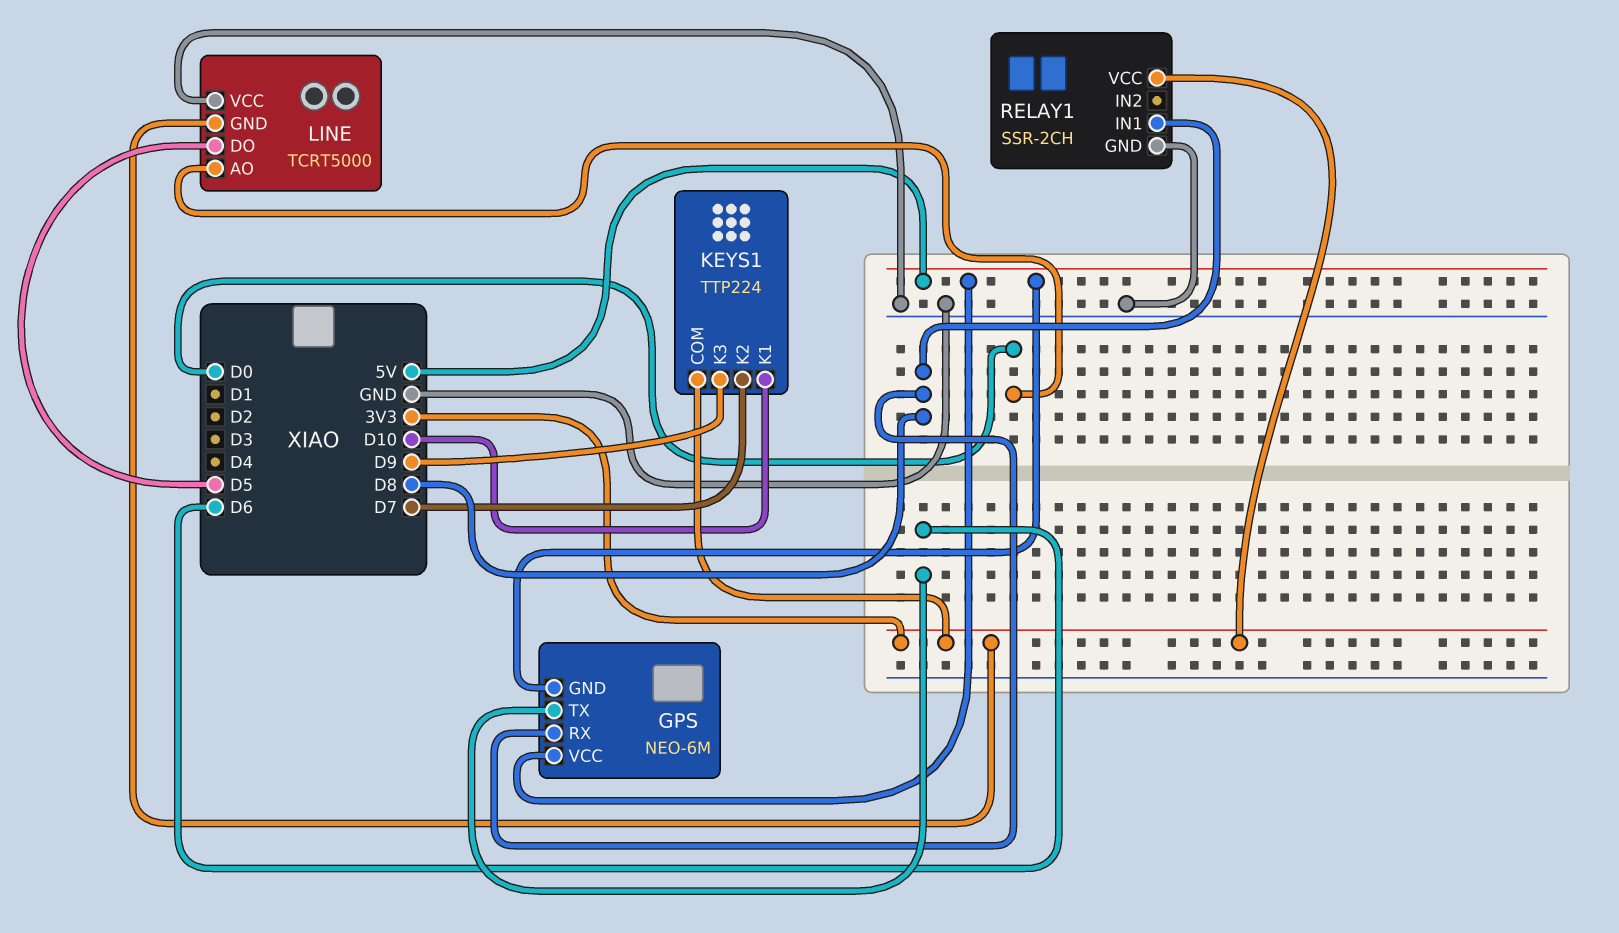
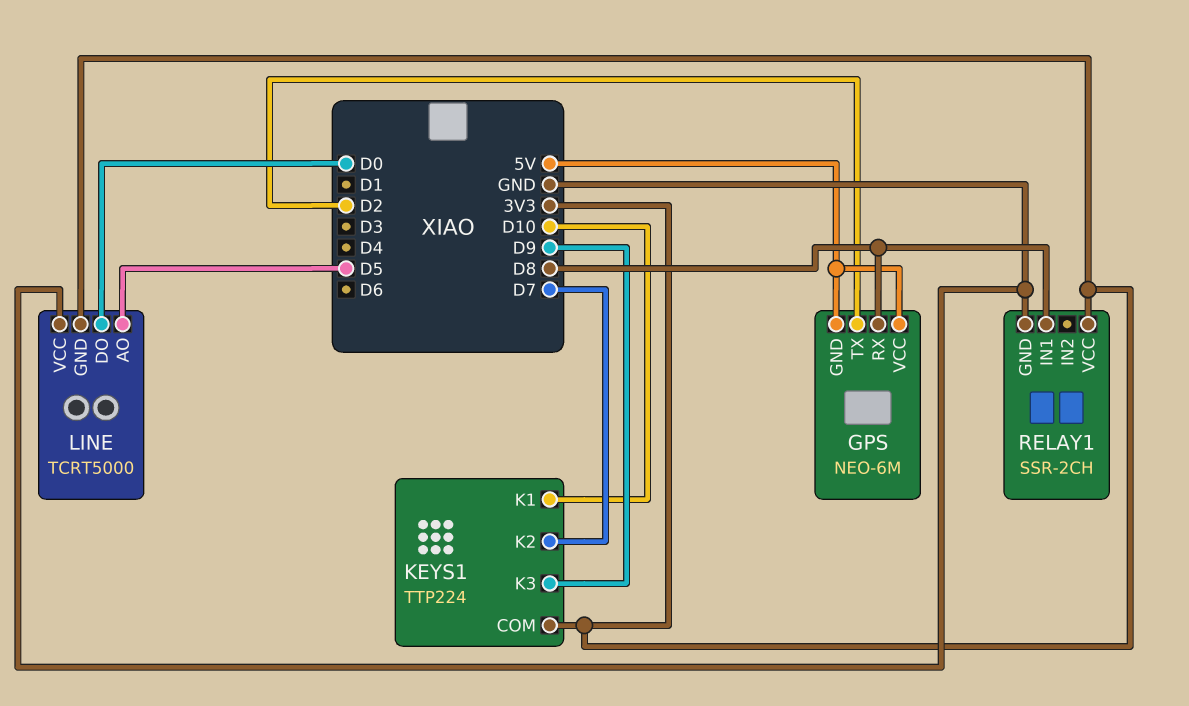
GPS pin TX: D6 -> D2
LINE pin AO: D0 -> D5
LINE pin DO: D5 -> D0

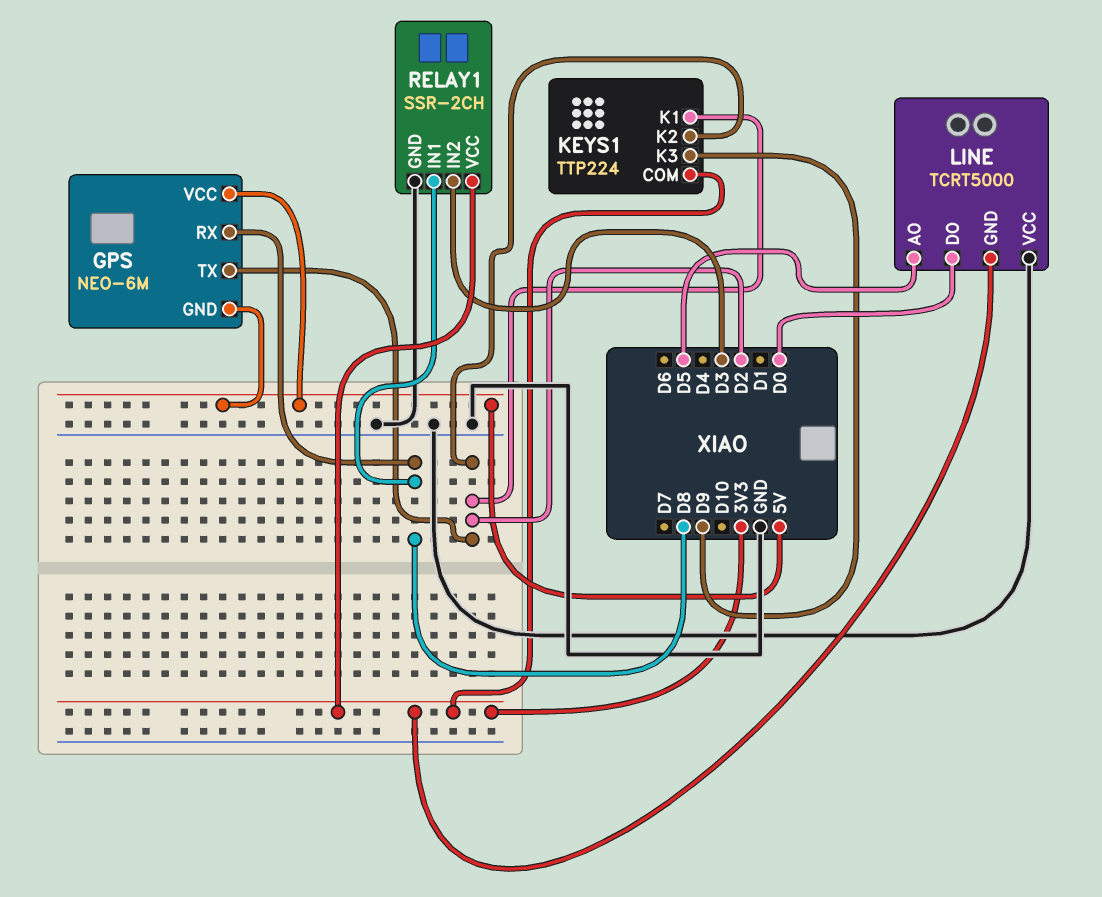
KEYS1 pin K1: D10 -> D2
KEYS1 pin K2: D7 -> D2
RELAY1 pin IN2: none -> D3

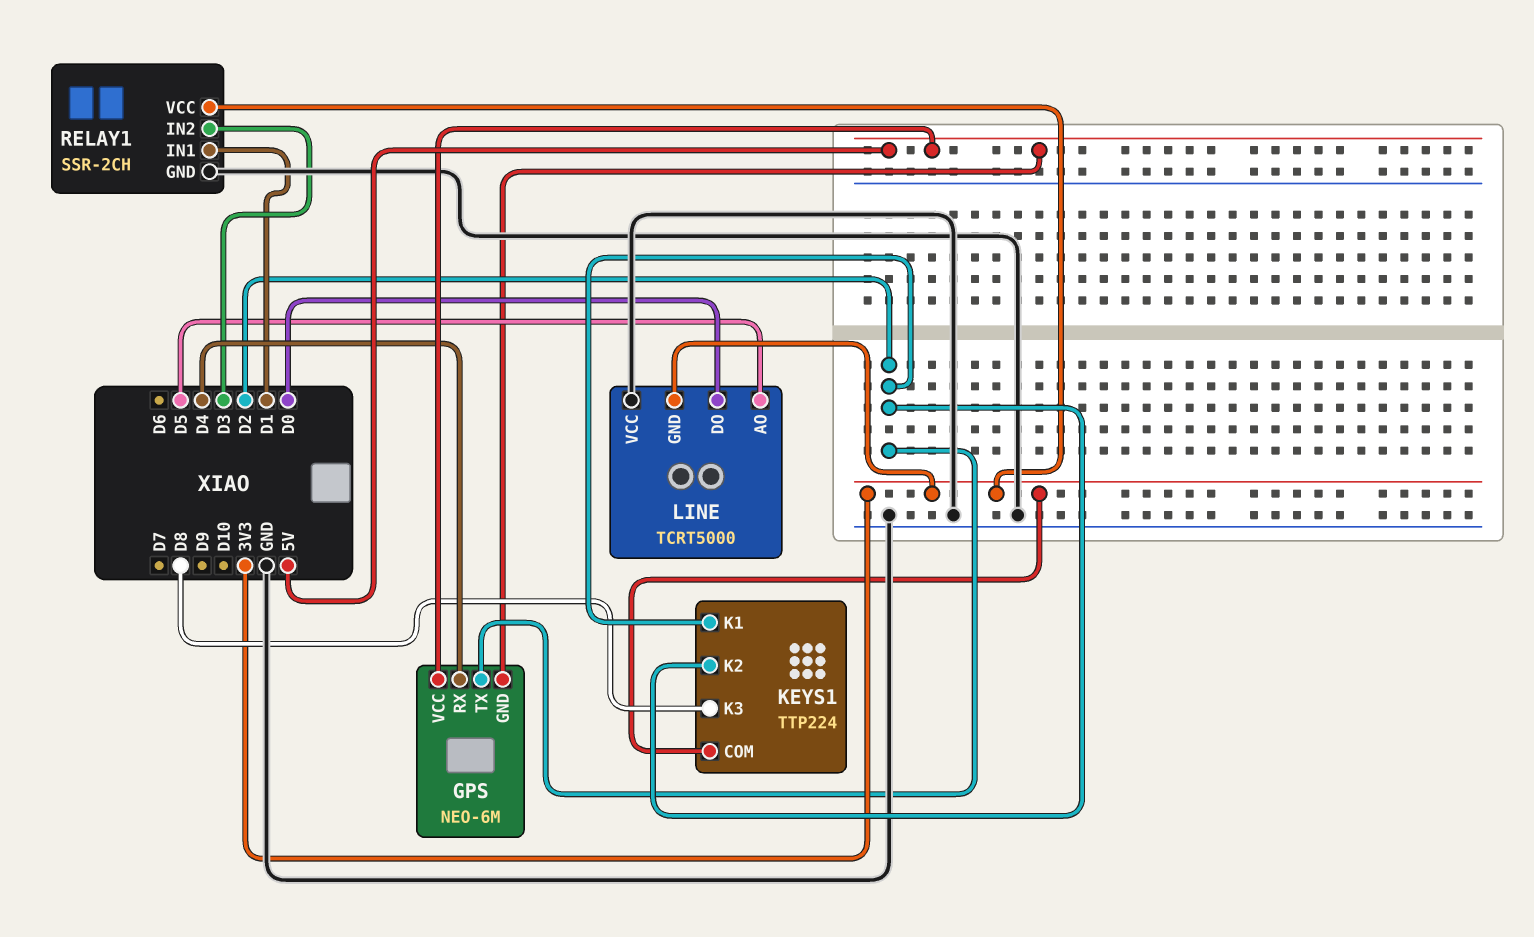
GPS pin RX: D8 -> D4
KEYS1 pin K3: D9 -> D8
RELAY1 pin IN1: D8 -> D1

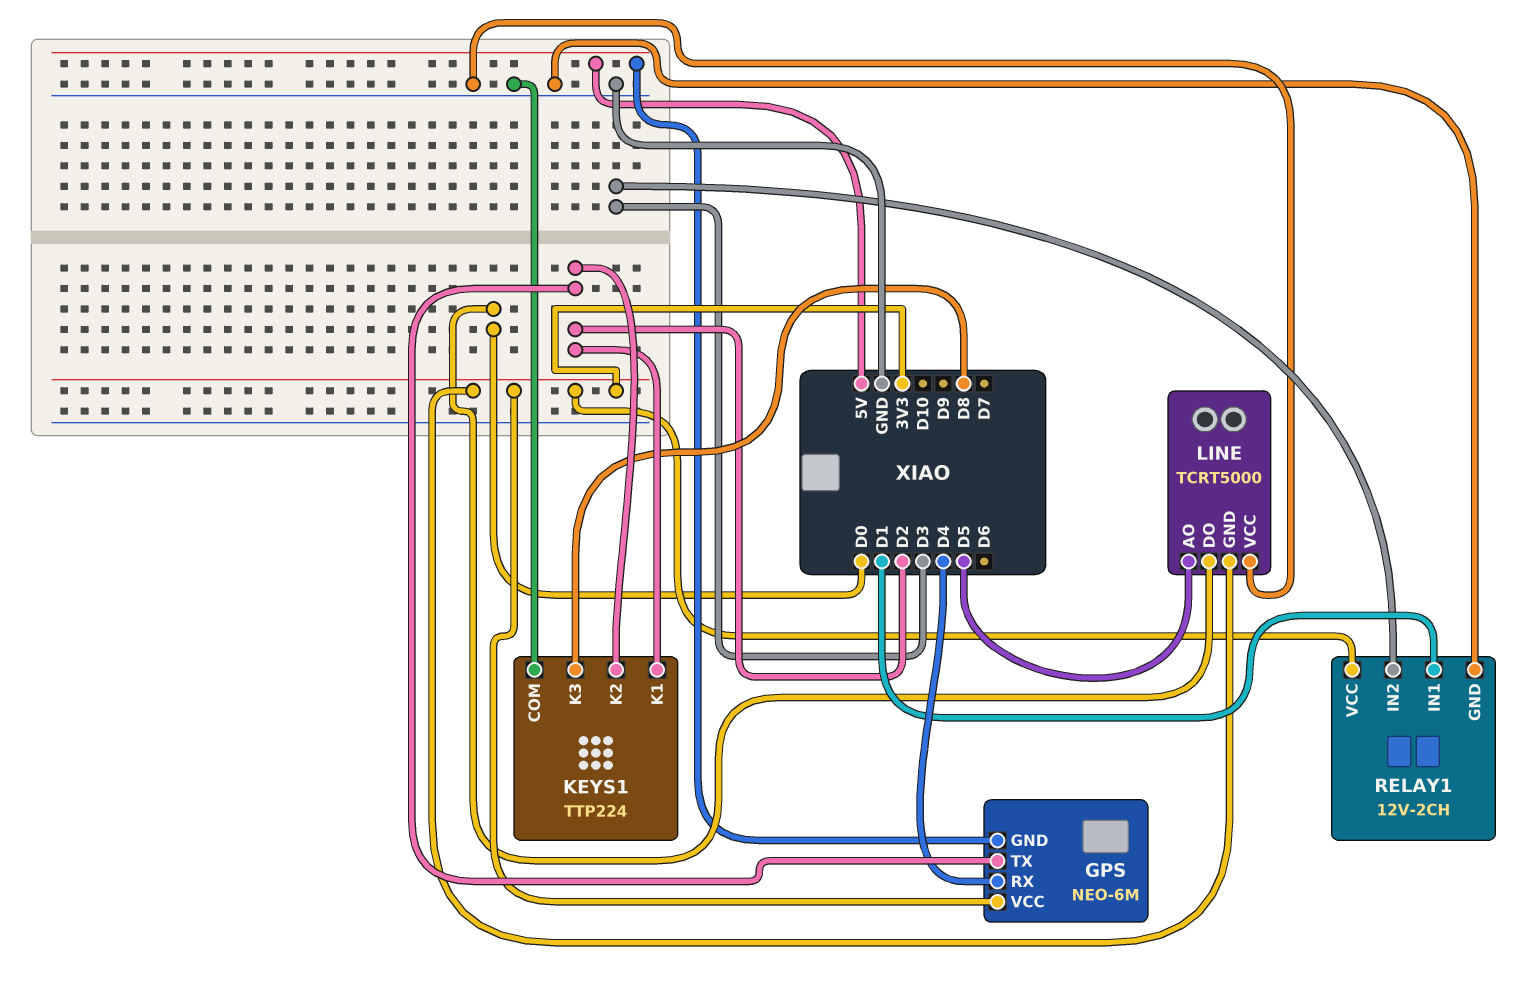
GPS pin VCC: 5V -> 3V3
KEYS1 pin COM: 3V3 -> GND
RELAY1: SSR-2CH -> 12V-2CH

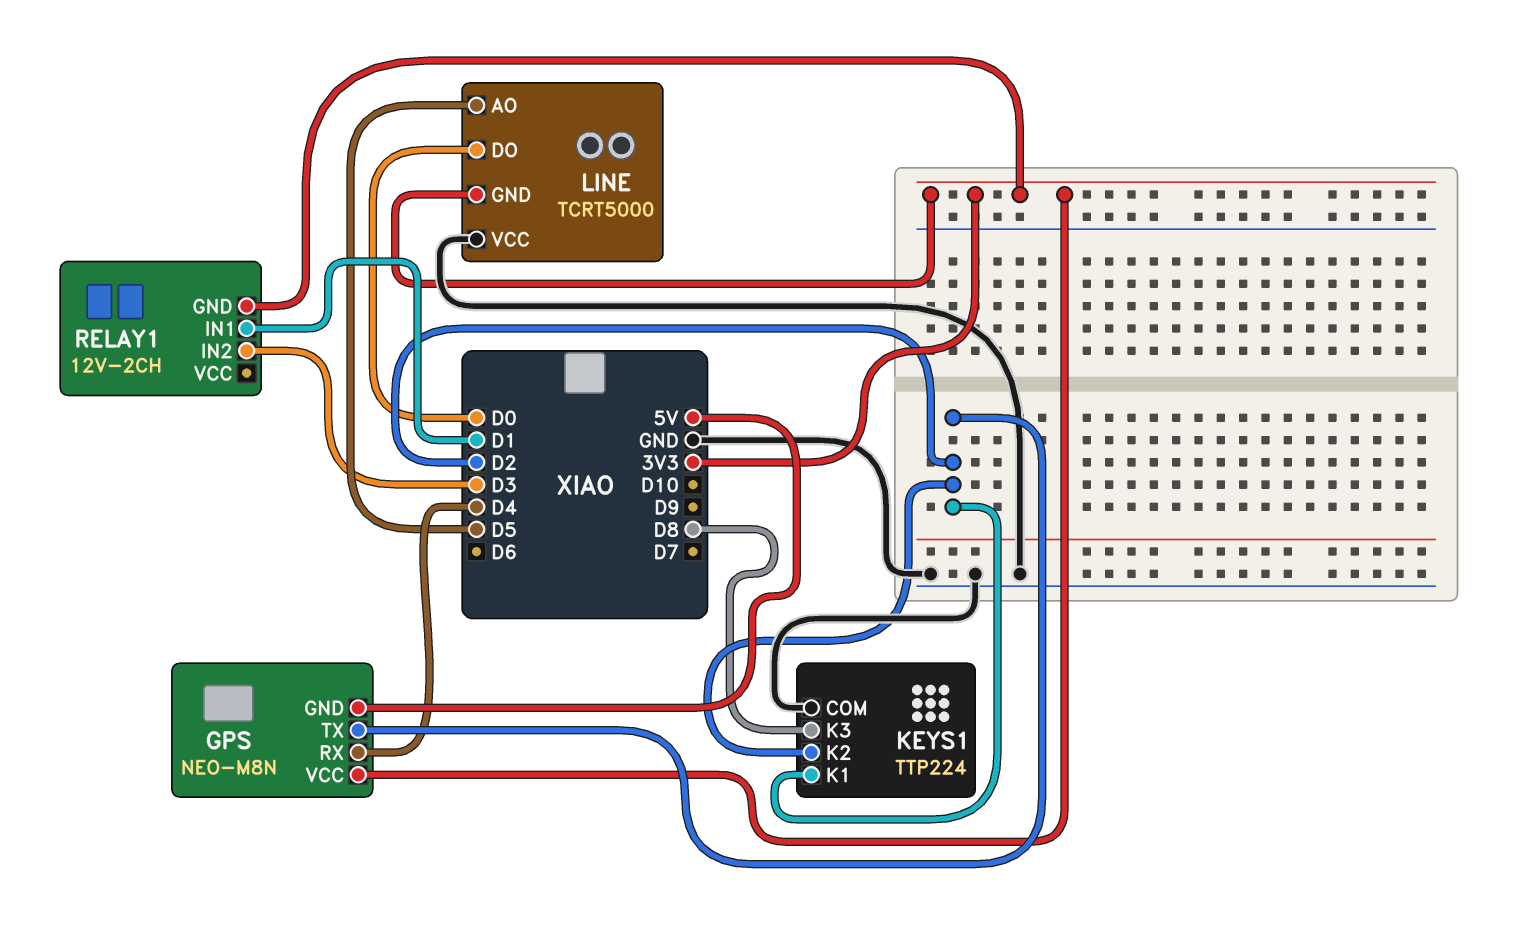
GPS: NEO-6M -> NEO-M8N
RELAY1 pin GND: GND -> 3V3
RELAY1 pin VCC: 3V3 -> none

